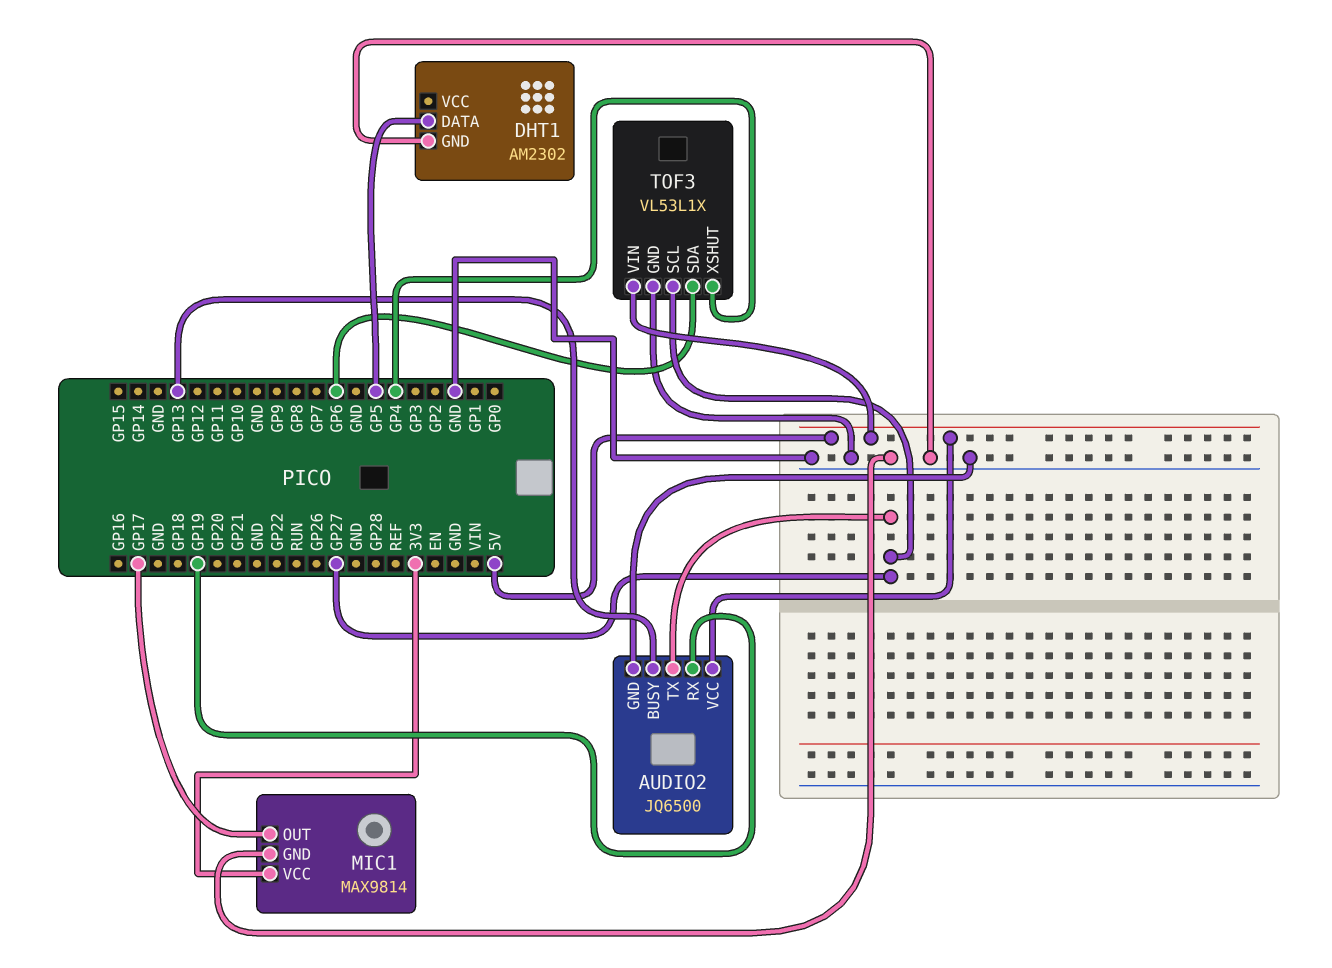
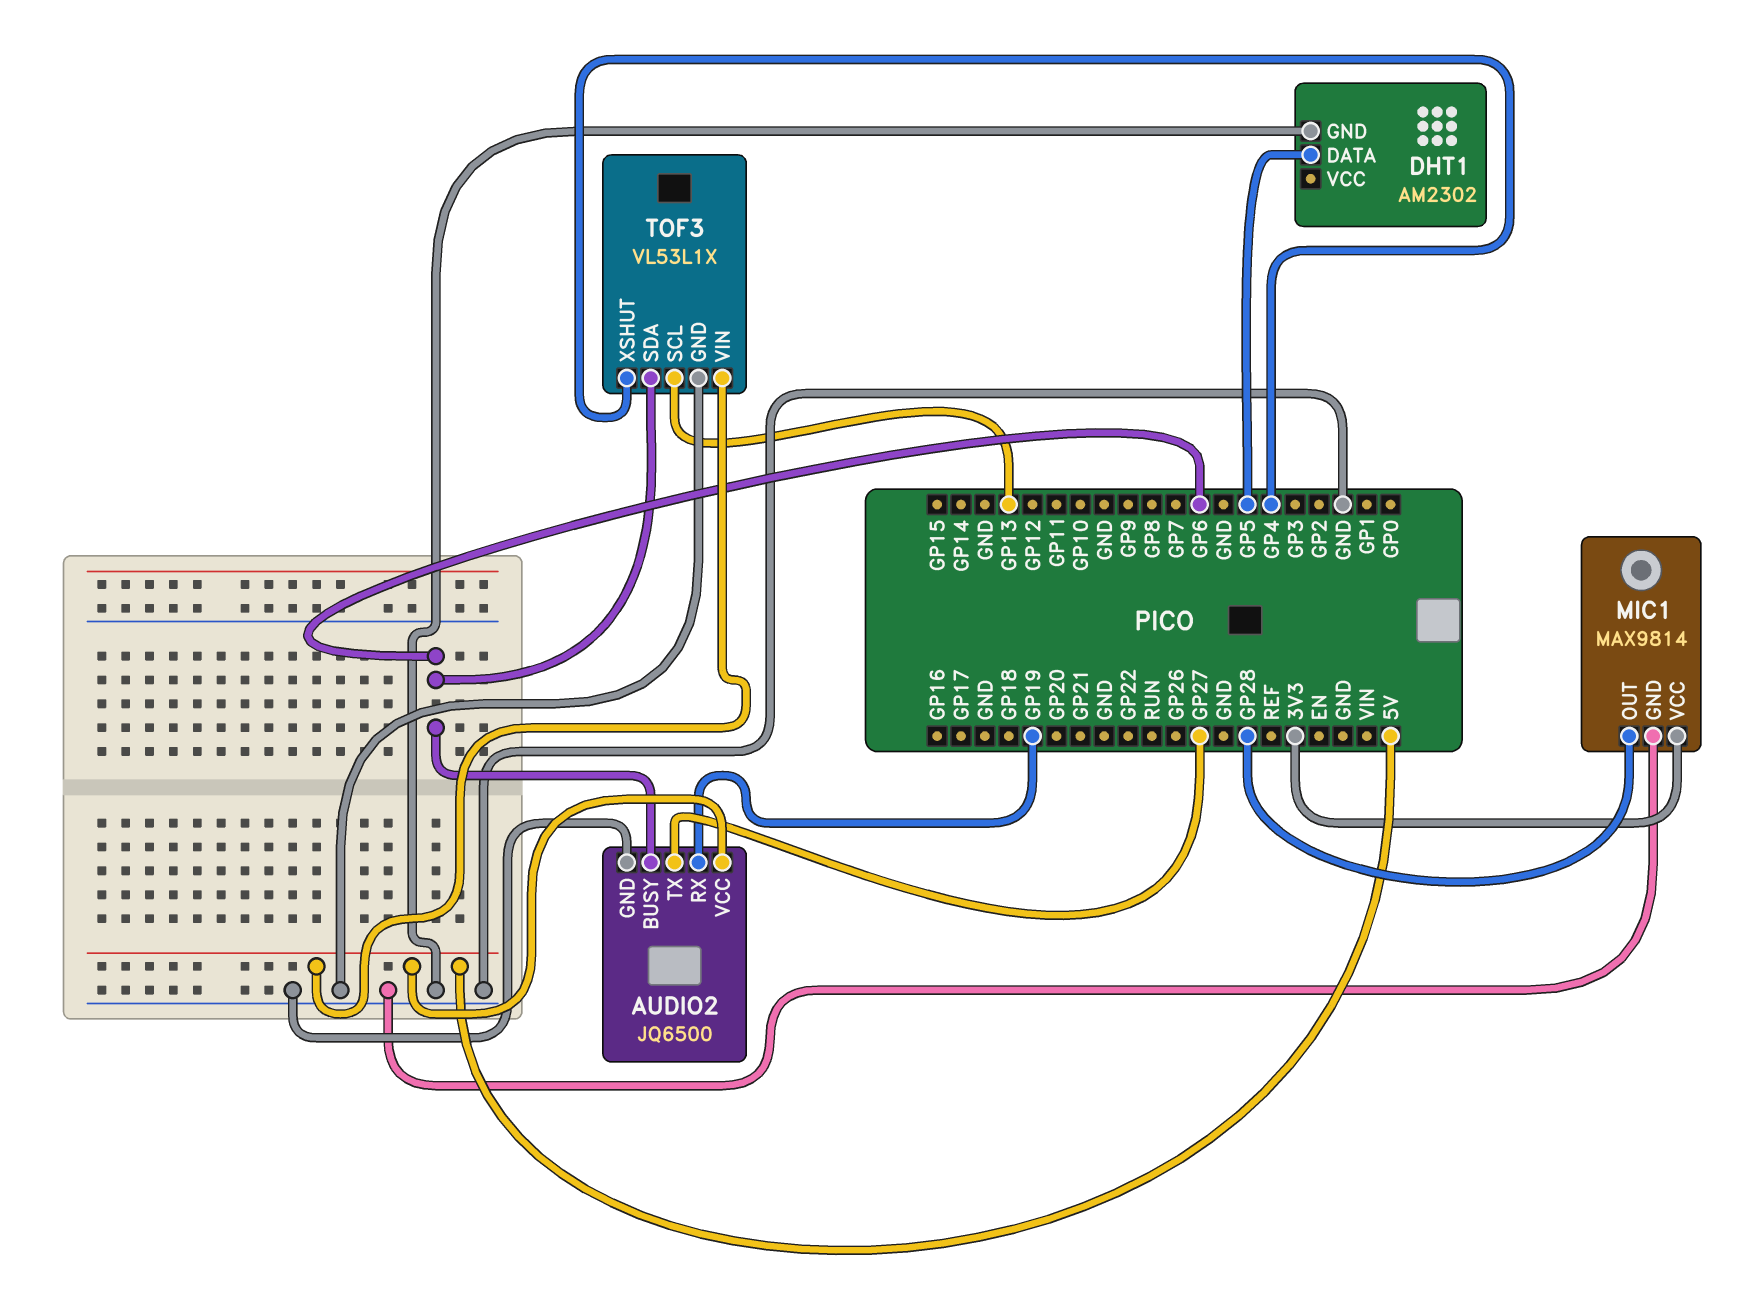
AUDIO2 pin BUSY: GP13 -> GP6
MIC1 pin OUT: GP17 -> GP28
TOF3 pin SCL: GP27 -> GP13

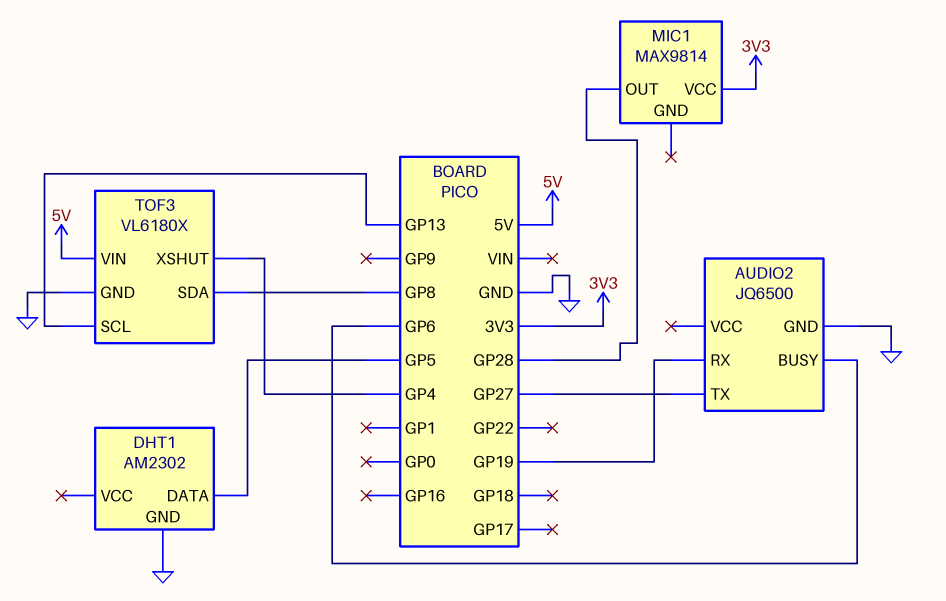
AUDIO2 pin VCC: 5V -> none
MIC1 pin GND: GND -> none
TOF3: VL53L1X -> VL6180X
TOF3 pin SDA: GP6 -> GP8

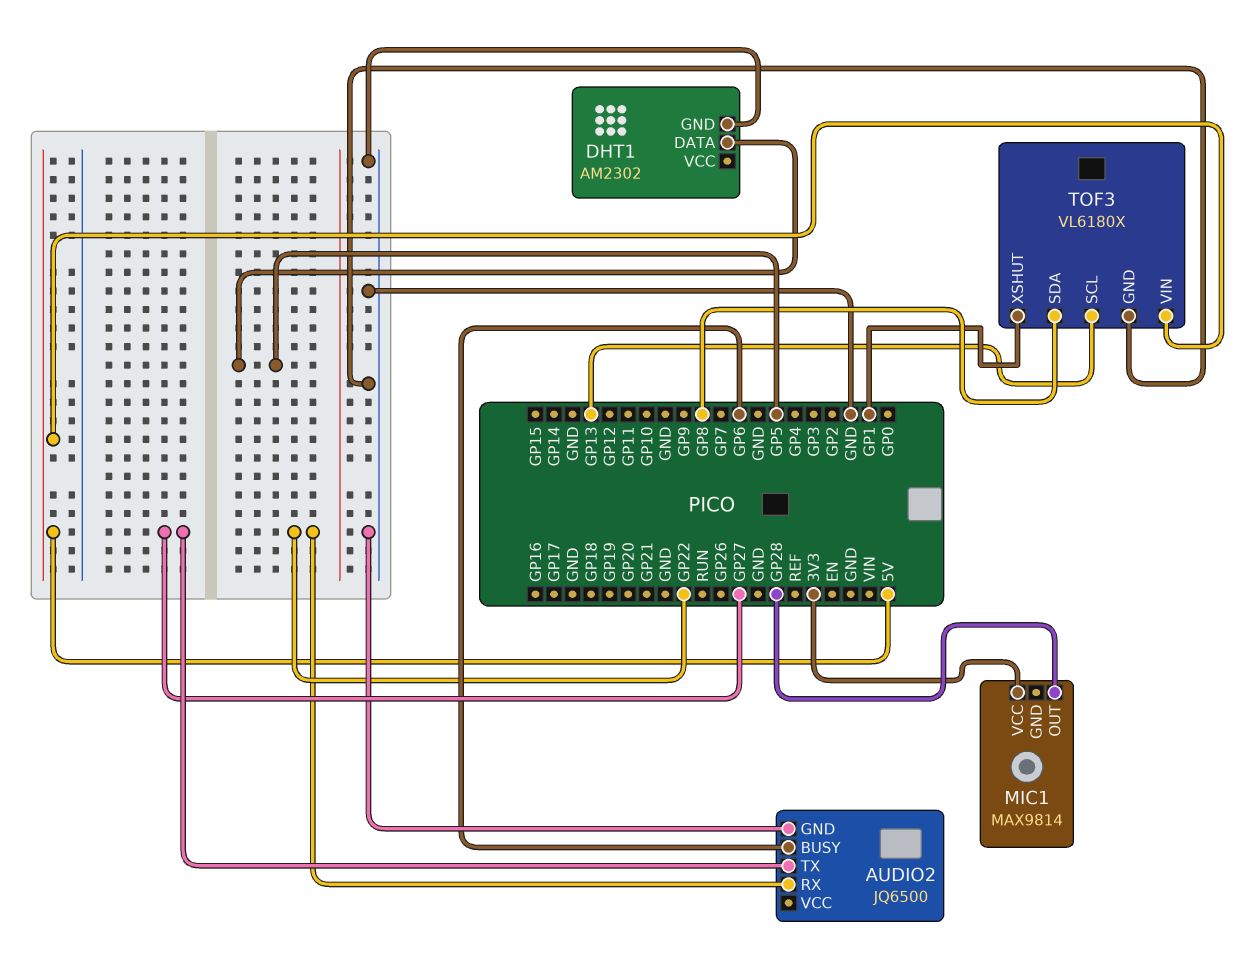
AUDIO2 pin RX: GP19 -> GP22
TOF3 pin XSHUT: GP4 -> GP1

